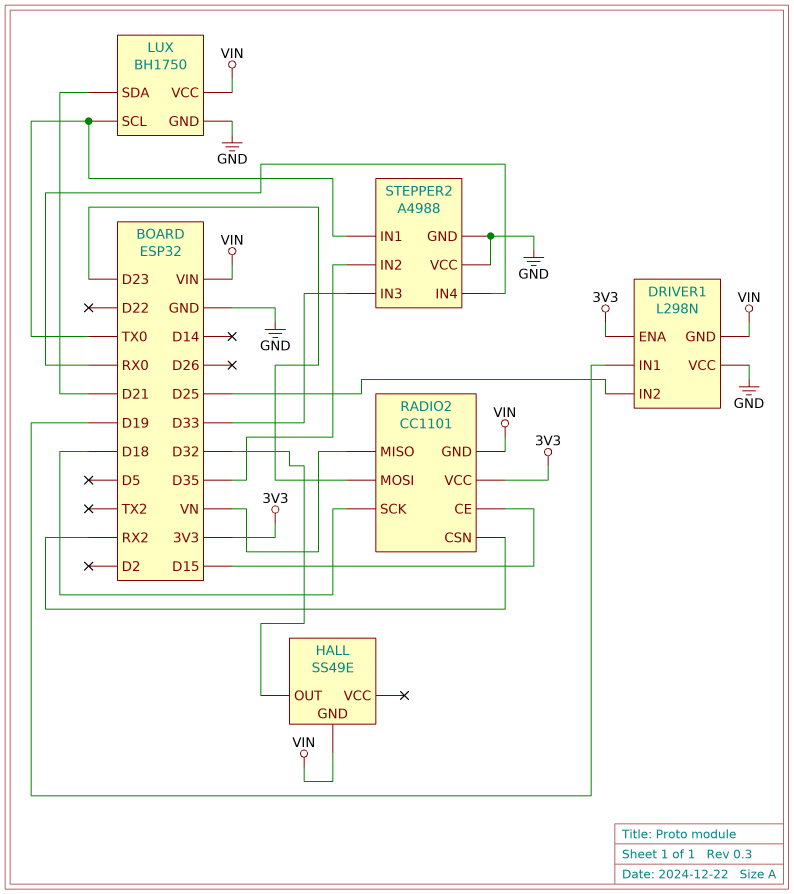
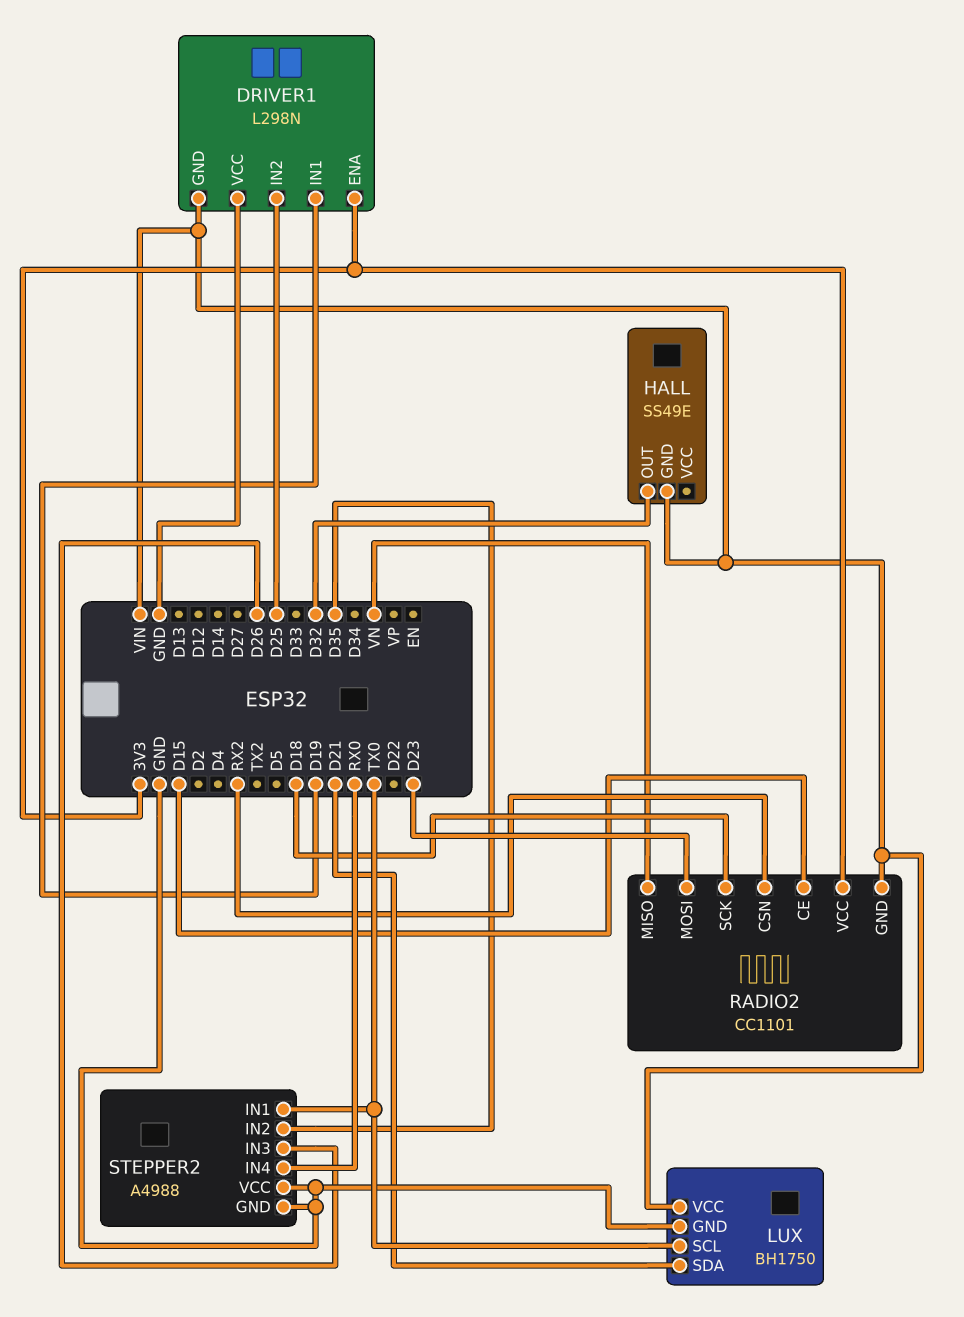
STEPPER2 pin IN3: D33 -> D26

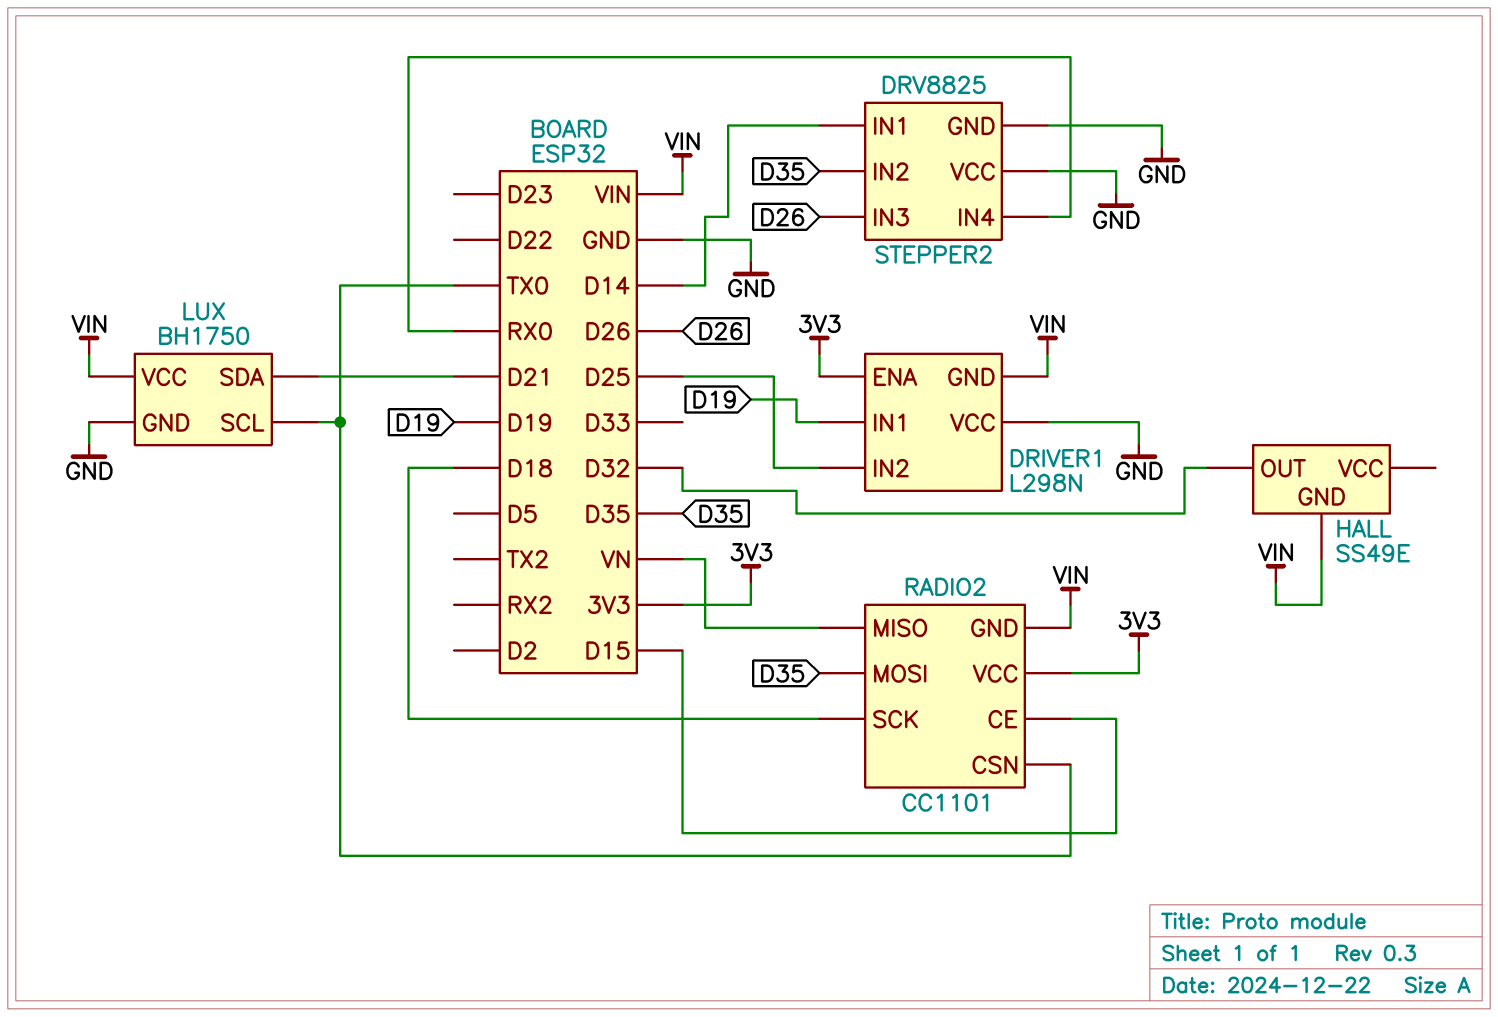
RADIO2 pin CSN: RX2 -> TX0
RADIO2 pin MOSI: D23 -> D35
STEPPER2: A4988 -> DRV8825
STEPPER2 pin IN1: TX0 -> D14

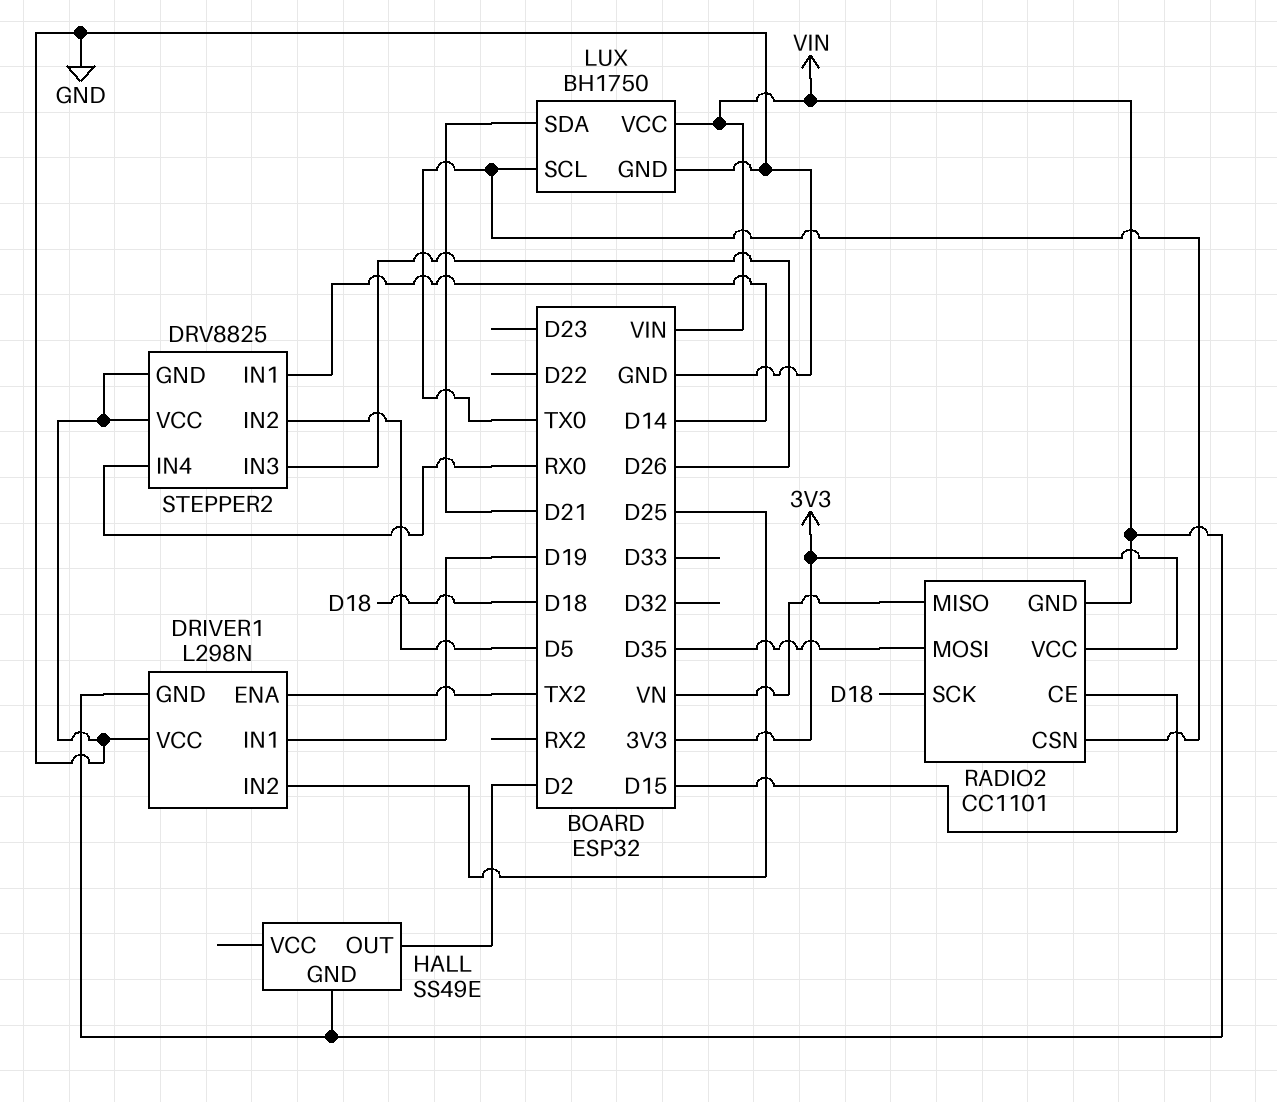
DRIVER1 pin ENA: 3V3 -> TX2
HALL pin OUT: D32 -> D2
STEPPER2 pin IN2: D35 -> D5

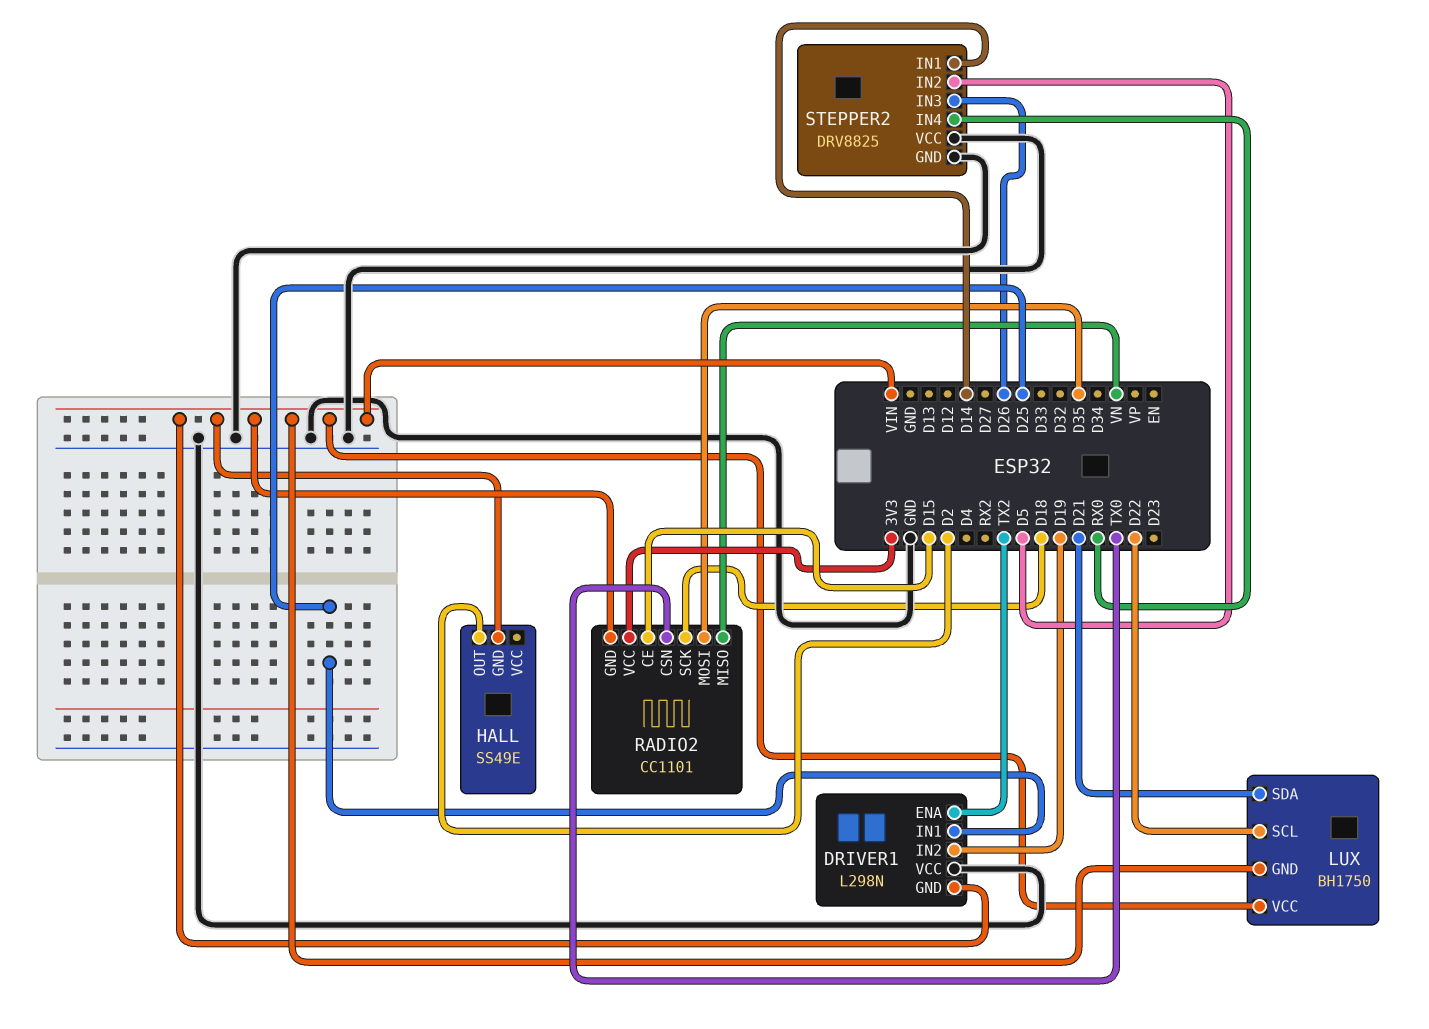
DRIVER1 pin IN1: D19 -> D25
DRIVER1 pin IN2: D25 -> D19
LUX pin GND: GND -> VIN
LUX pin SCL: TX0 -> D22

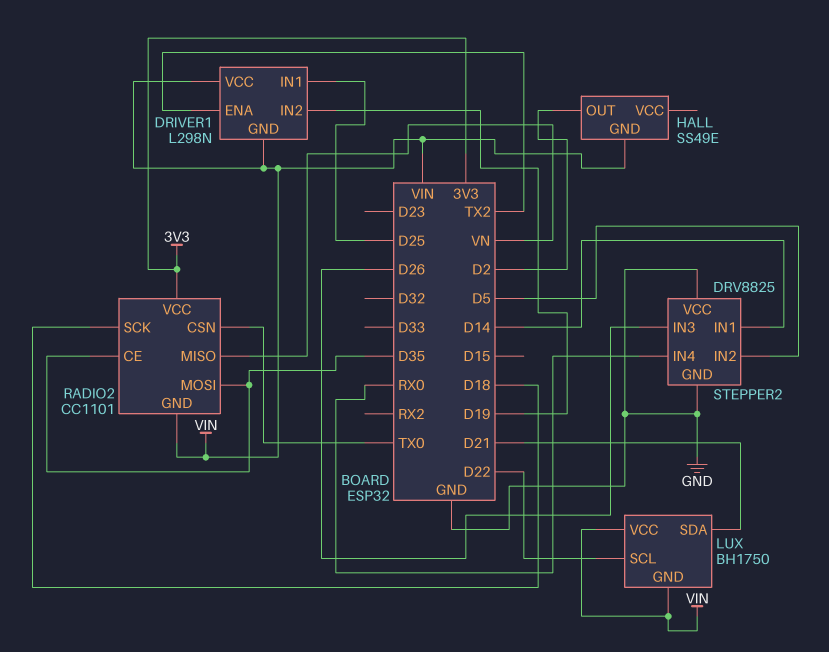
DRIVER1 pin VCC: GND -> VIN
RADIO2 pin CE: D15 -> D35

